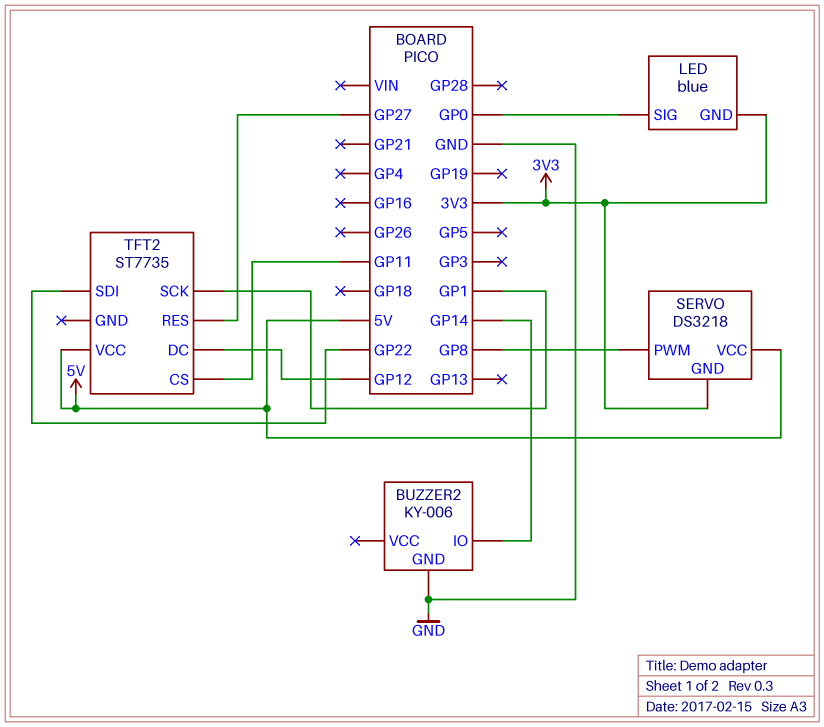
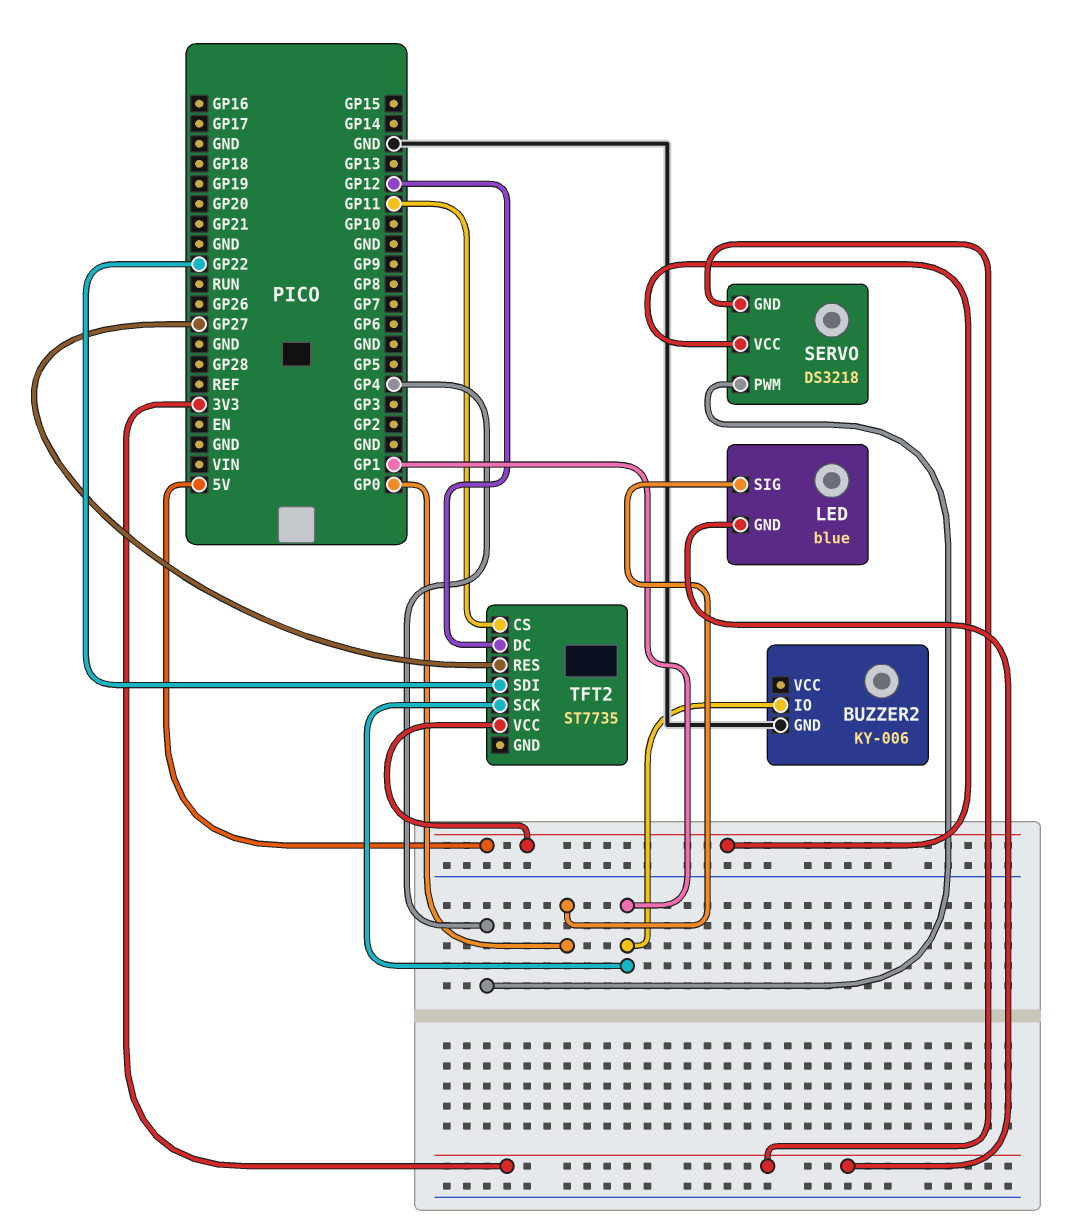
BUZZER2 pin IO: GP14 -> GP1
SERVO pin PWM: GP8 -> GP4

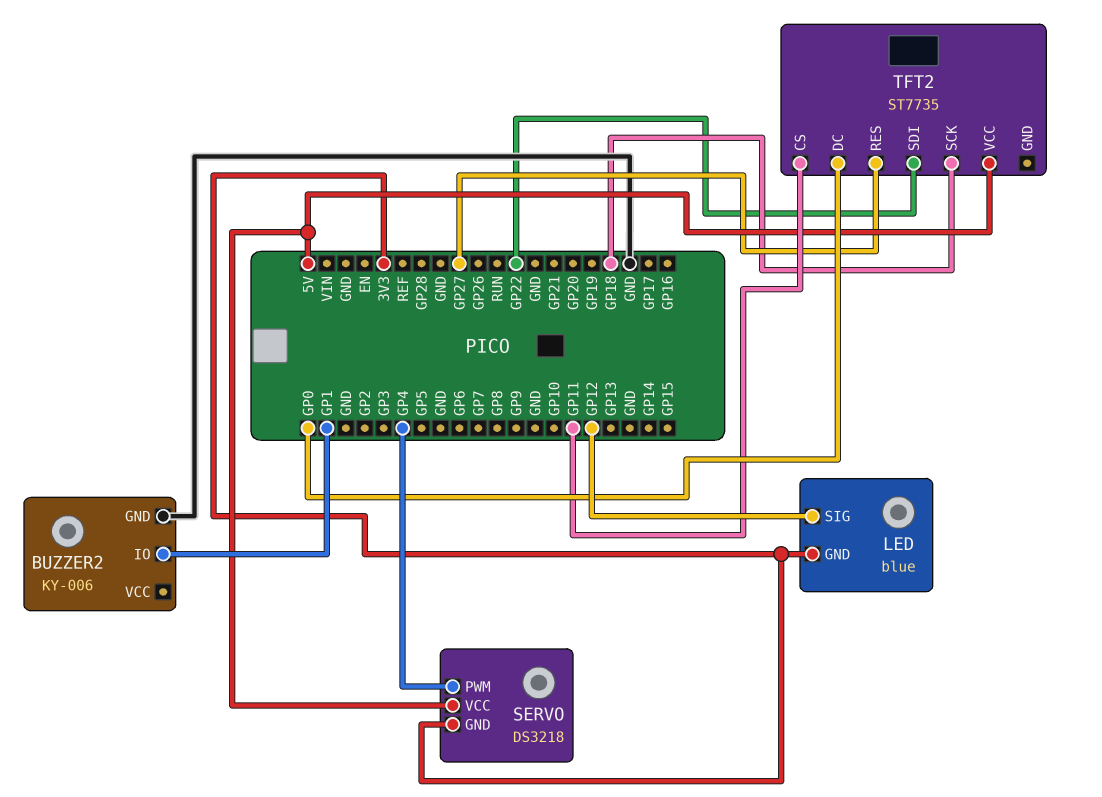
LED pin SIG: GP0 -> GP12
TFT2 pin DC: GP12 -> GP0
TFT2 pin SCK: GP1 -> GP18

